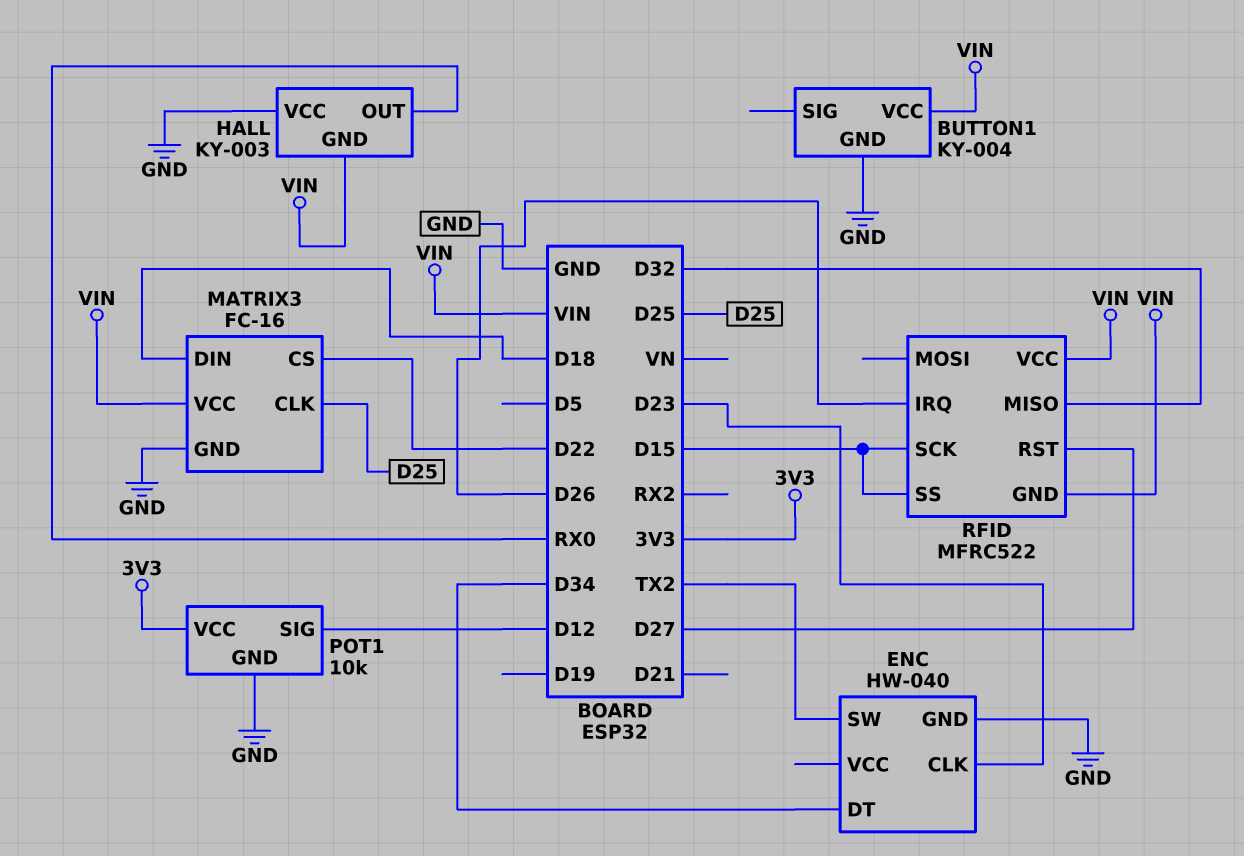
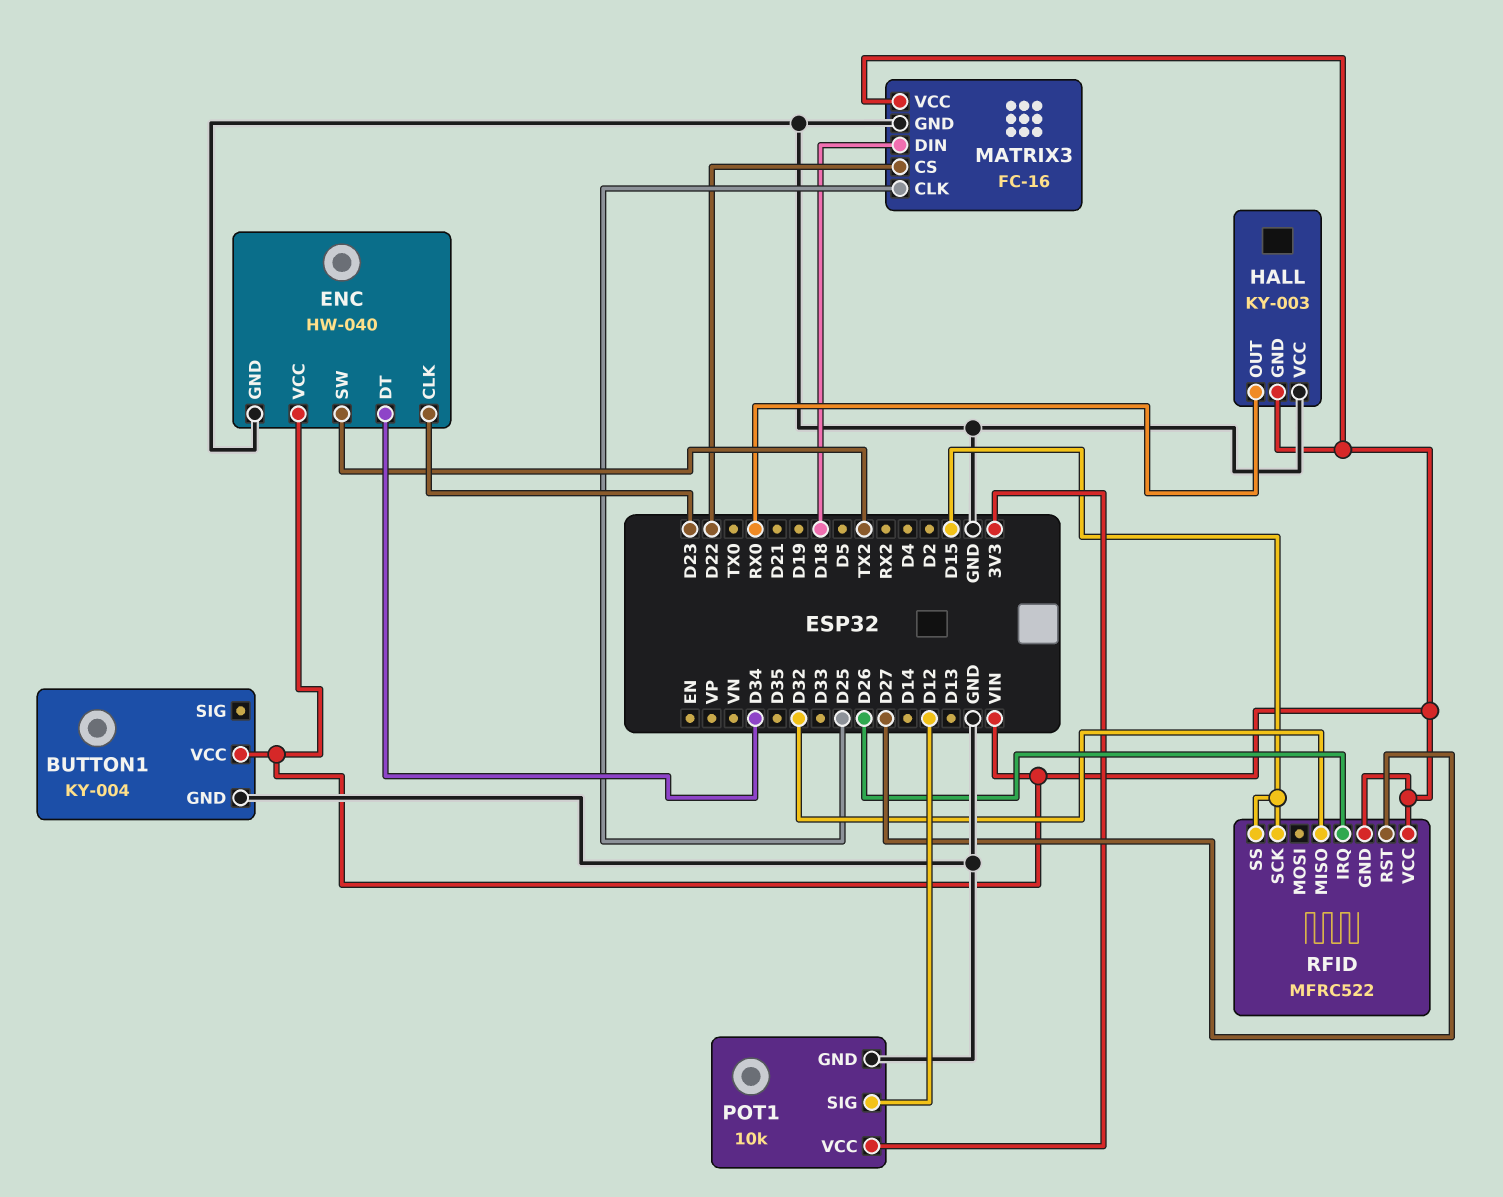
ENC pin VCC: none -> VIN

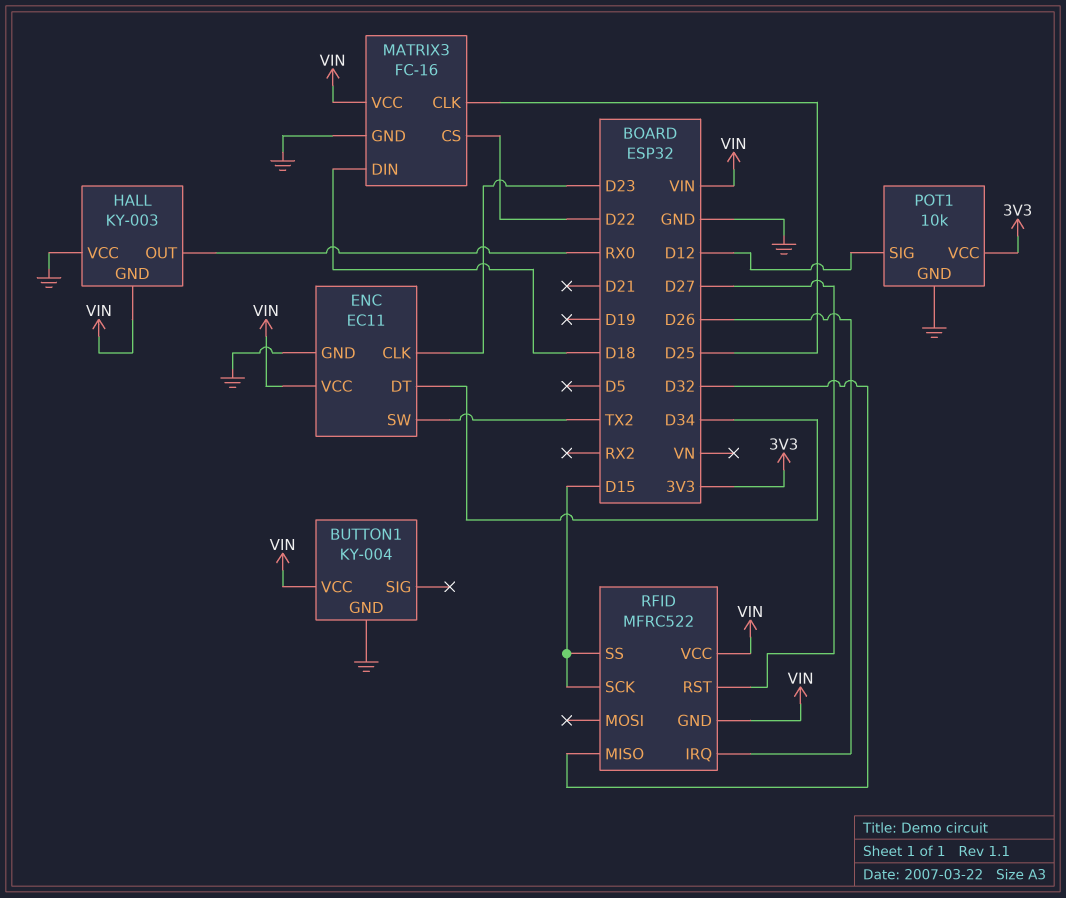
ENC: HW-040 -> EC11

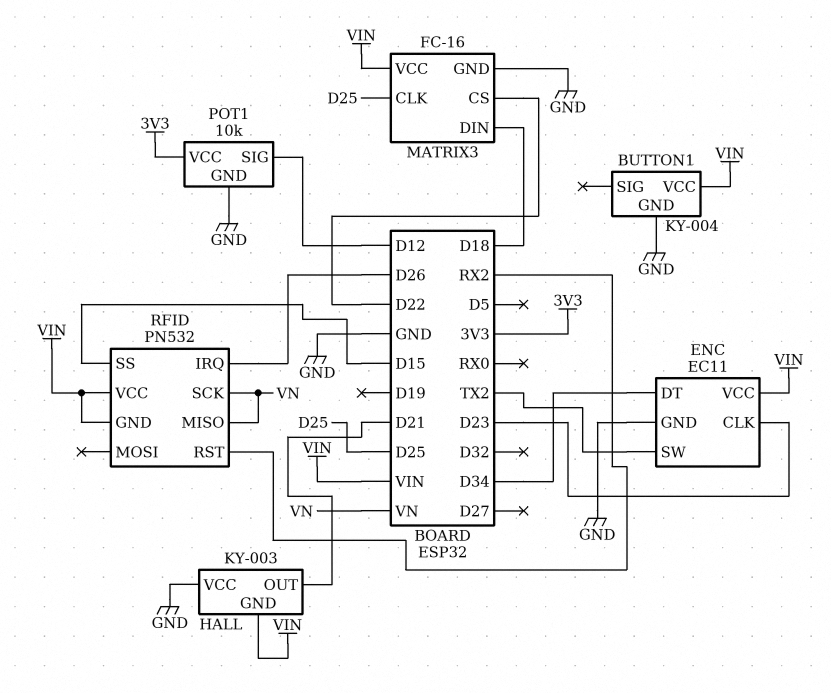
HALL pin OUT: RX0 -> D21
RFID: MFRC522 -> PN532
RFID pin MISO: D32 -> VN
RFID pin RST: D27 -> RX2
RFID pin SCK: D15 -> VN

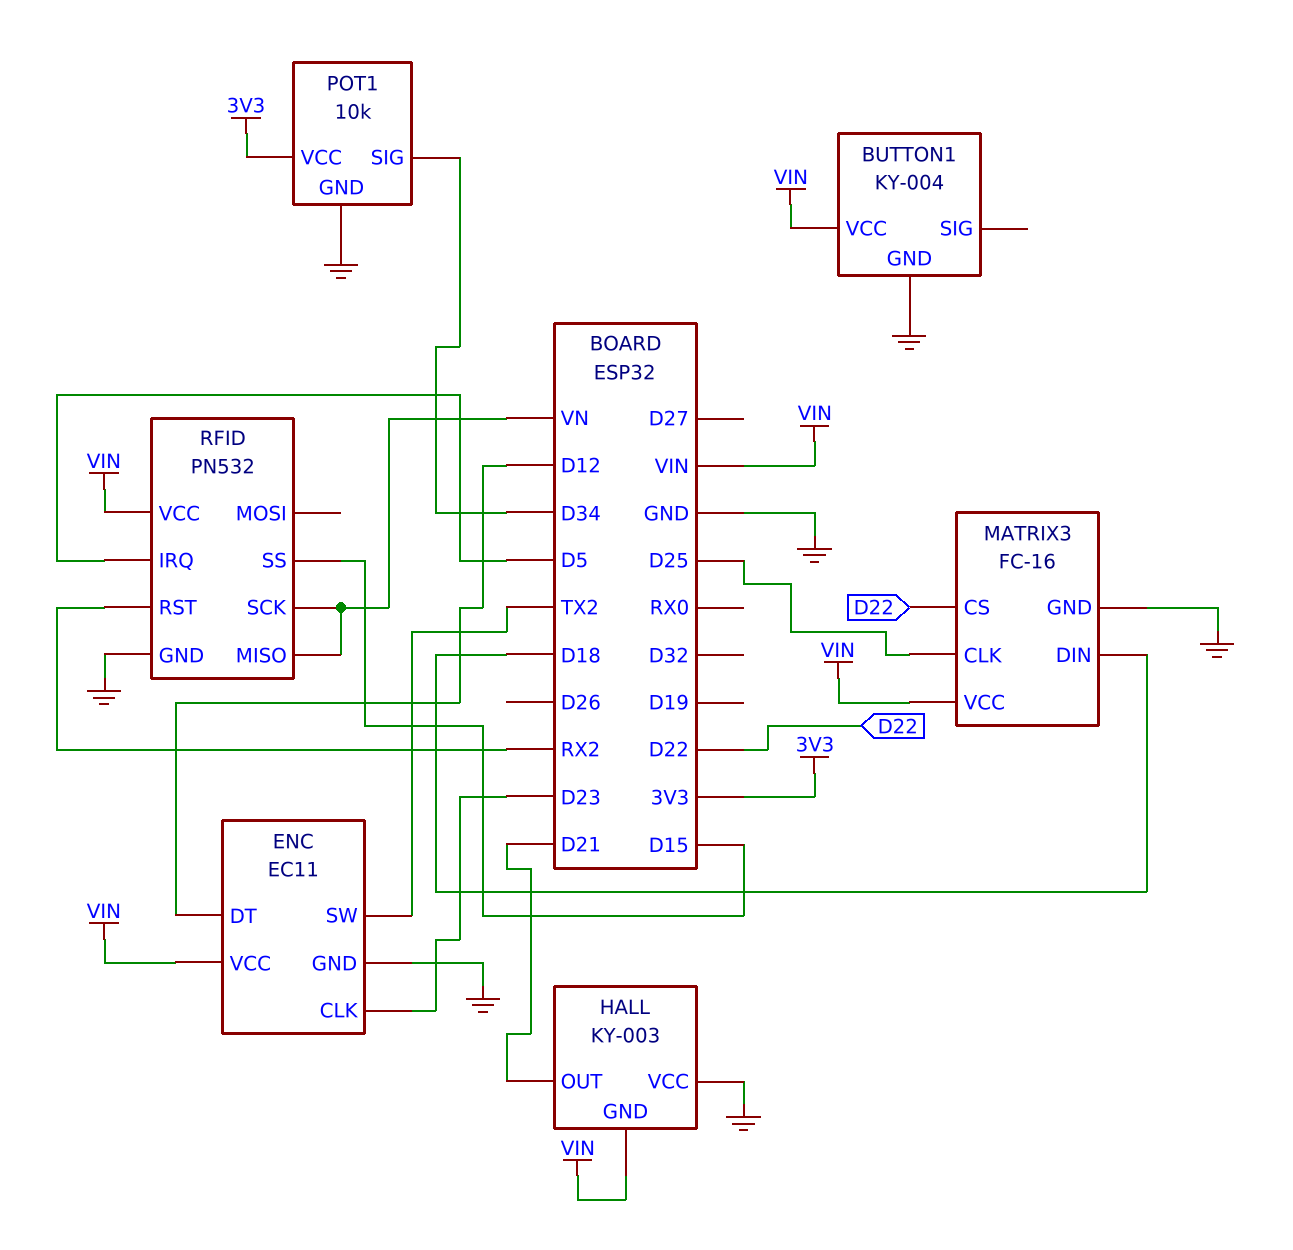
ENC pin DT: D34 -> D12
POT1 pin SIG: D12 -> D34
RFID pin GND: VIN -> GND
RFID pin IRQ: D26 -> D5

